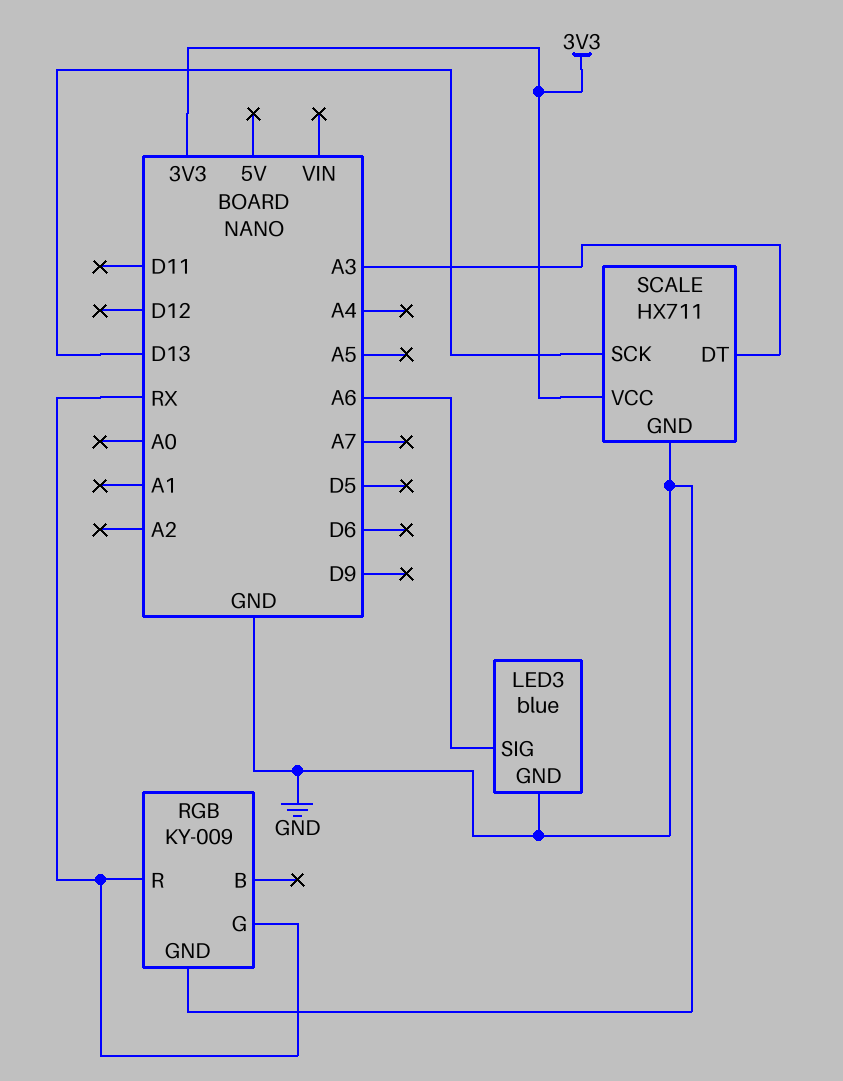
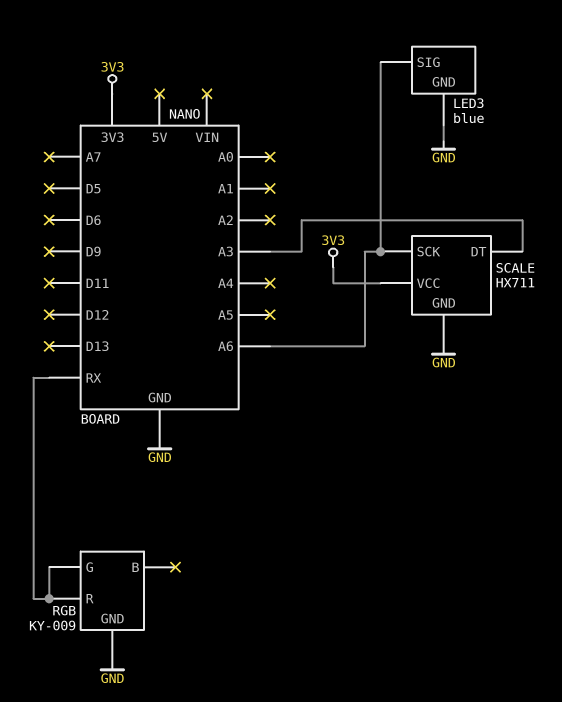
SCALE pin SCK: D13 -> A6

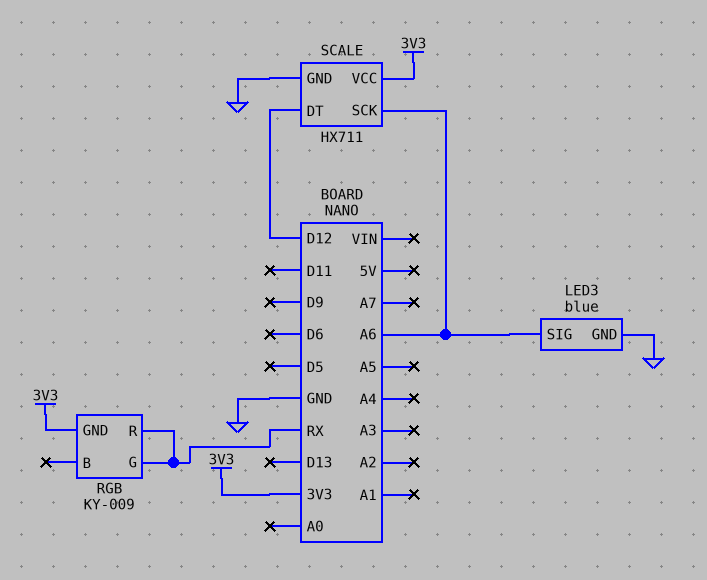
RGB pin GND: GND -> 3V3
SCALE pin DT: A3 -> D12

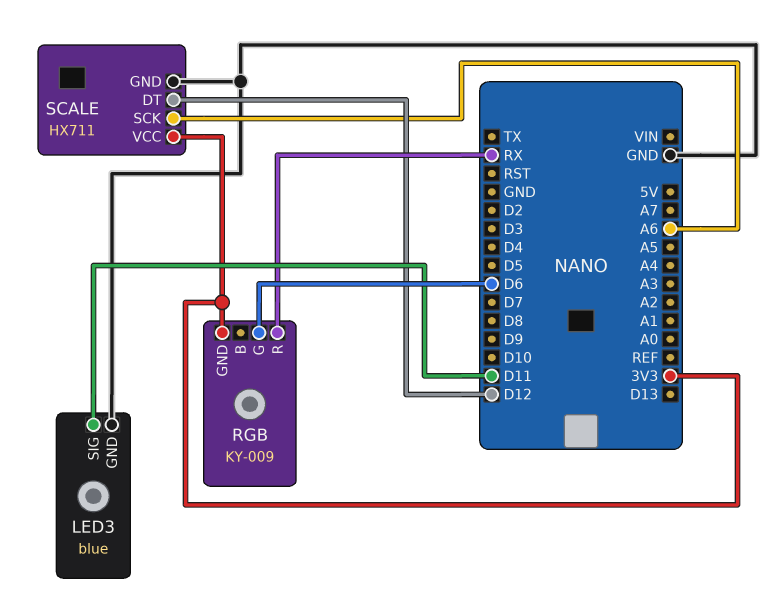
LED3 pin SIG: A6 -> D11
RGB pin G: RX -> D6

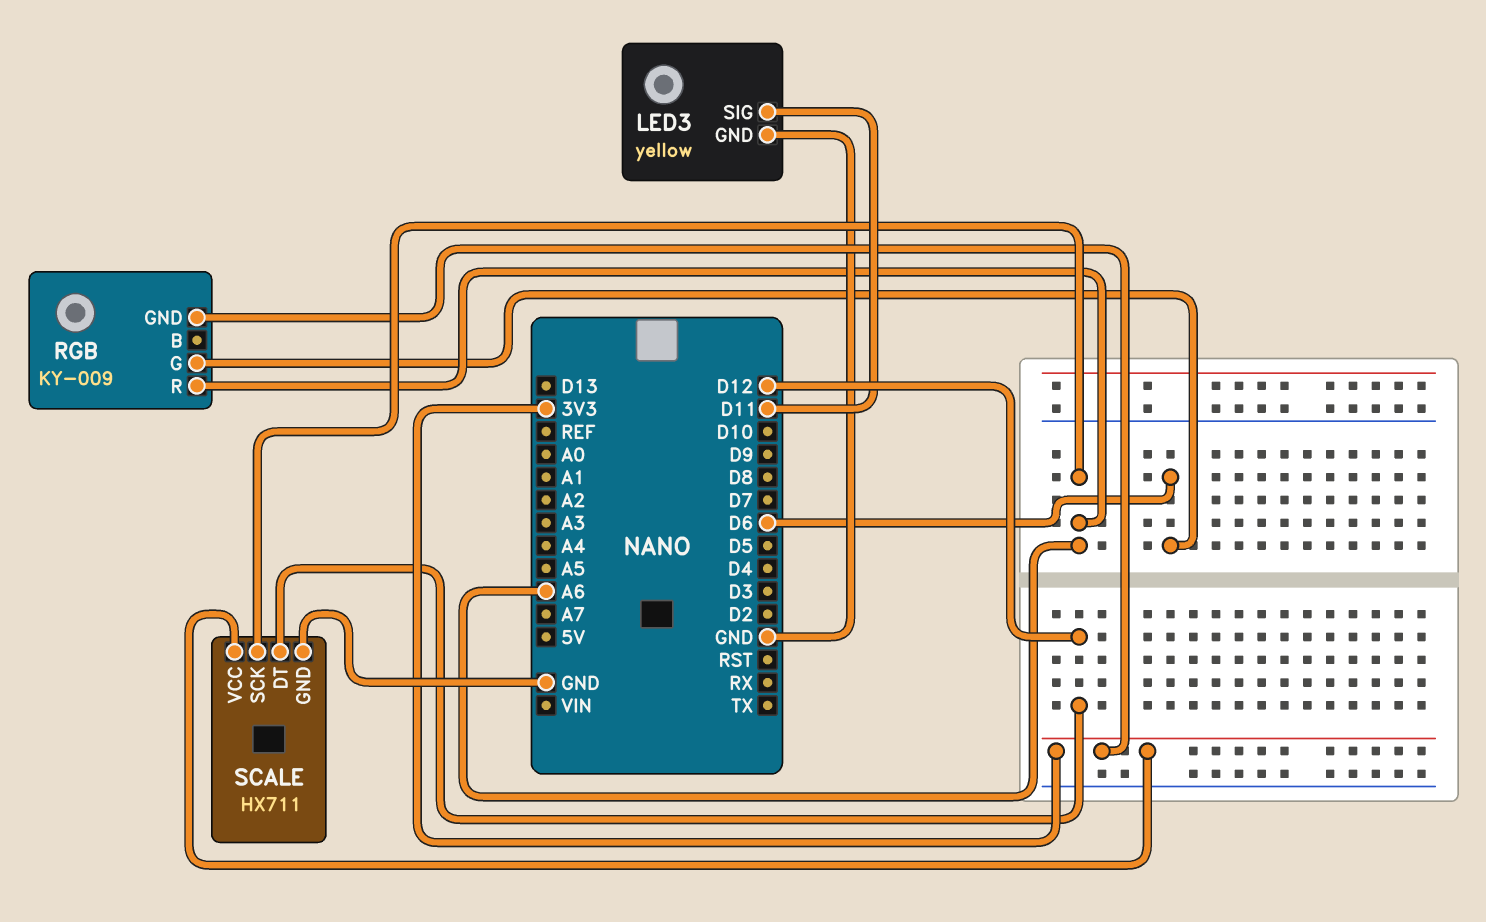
LED3: blue -> yellow
RGB pin R: RX -> A6

